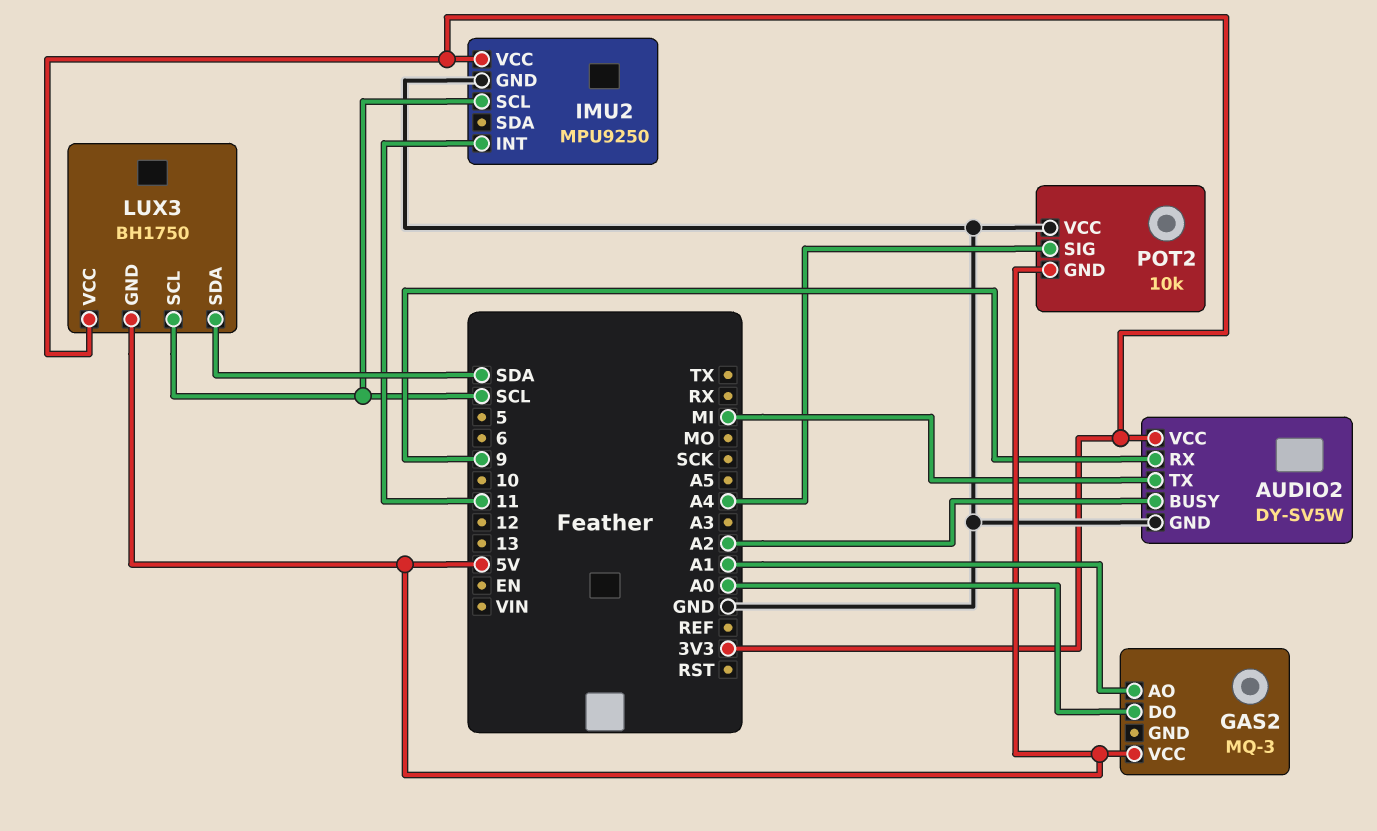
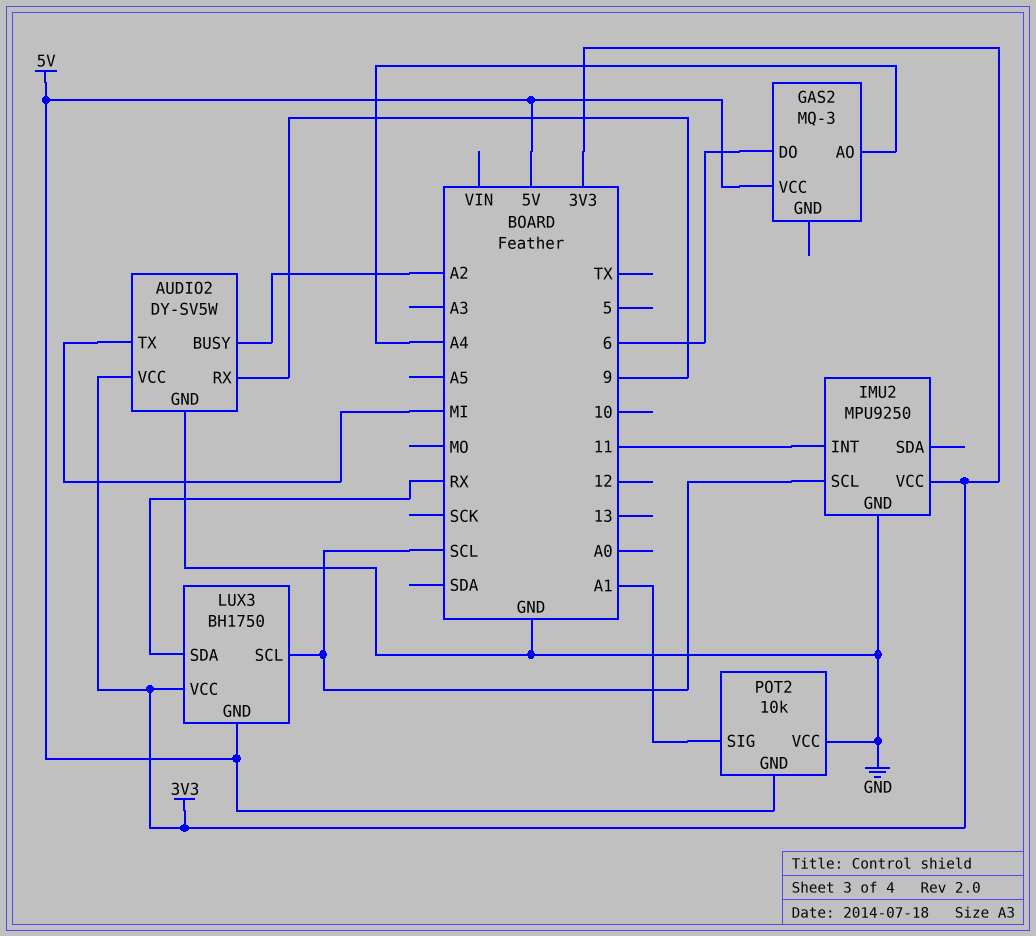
GAS2 pin AO: A1 -> A4
GAS2 pin DO: A0 -> 6
LUX3 pin SDA: SDA -> RX
POT2 pin SIG: A4 -> A1

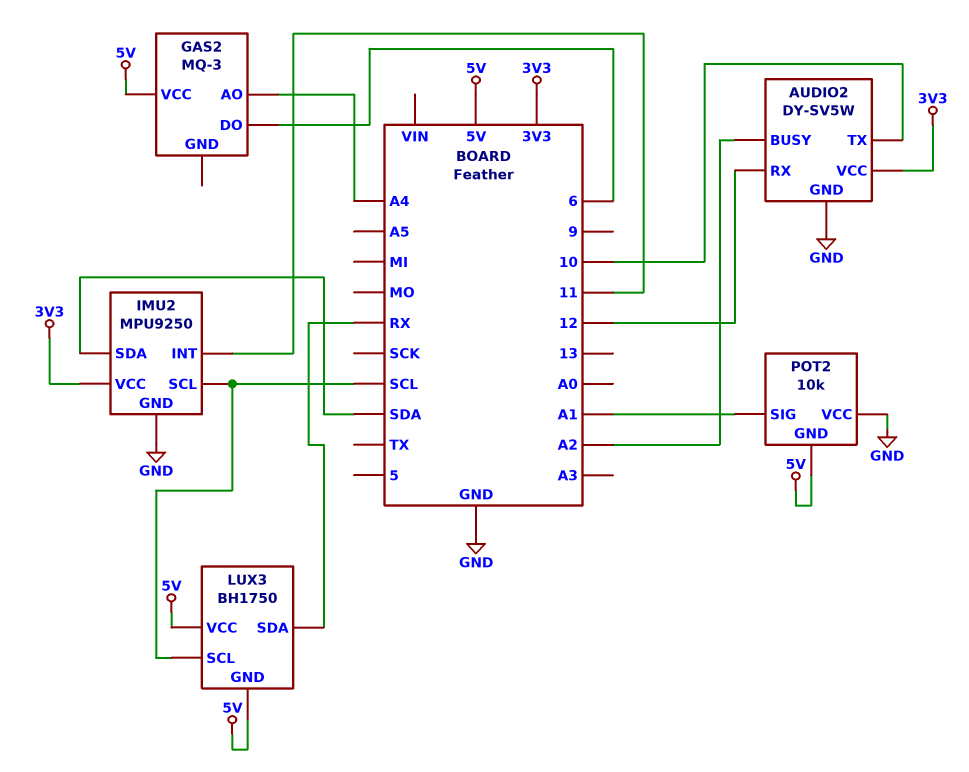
AUDIO2 pin RX: 9 -> 12
AUDIO2 pin TX: MI -> 10
IMU2 pin SDA: none -> SDA
LUX3 pin VCC: 3V3 -> 5V

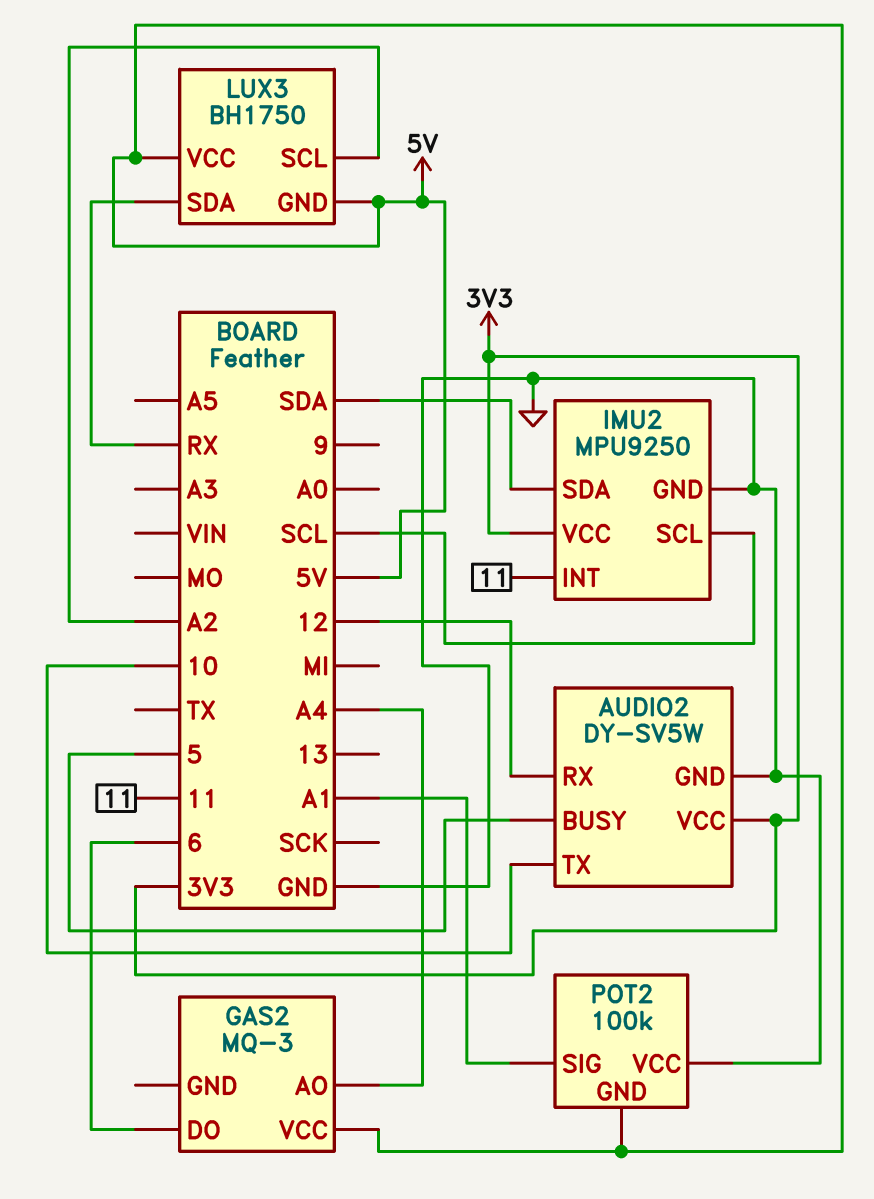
AUDIO2 pin BUSY: A2 -> 5
LUX3 pin SCL: SCL -> A2
POT2: 10k -> 100k

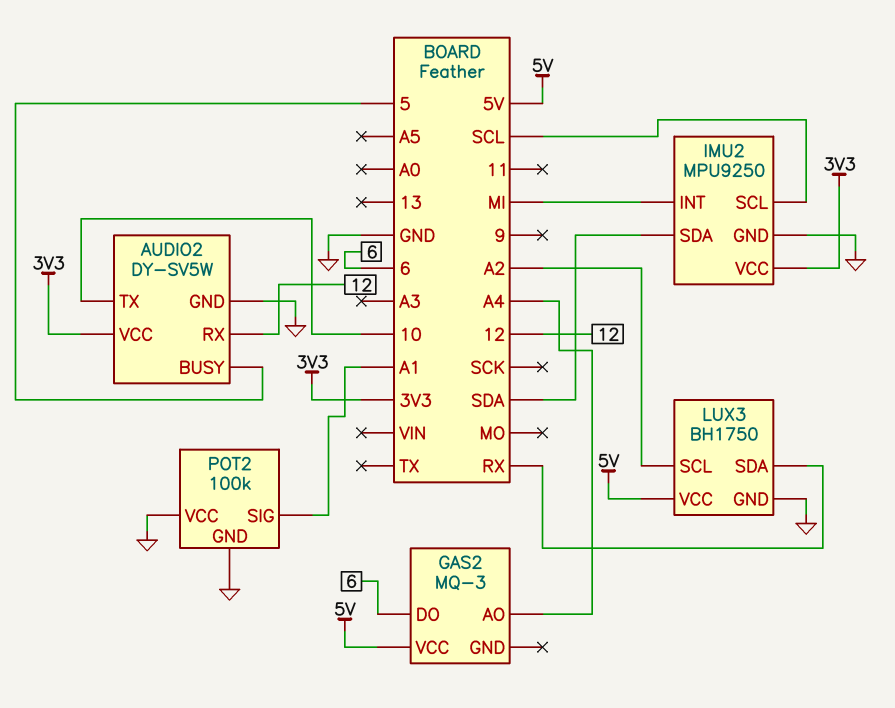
IMU2 pin INT: 11 -> MI
LUX3 pin GND: 5V -> GND
POT2 pin GND: 5V -> GND

